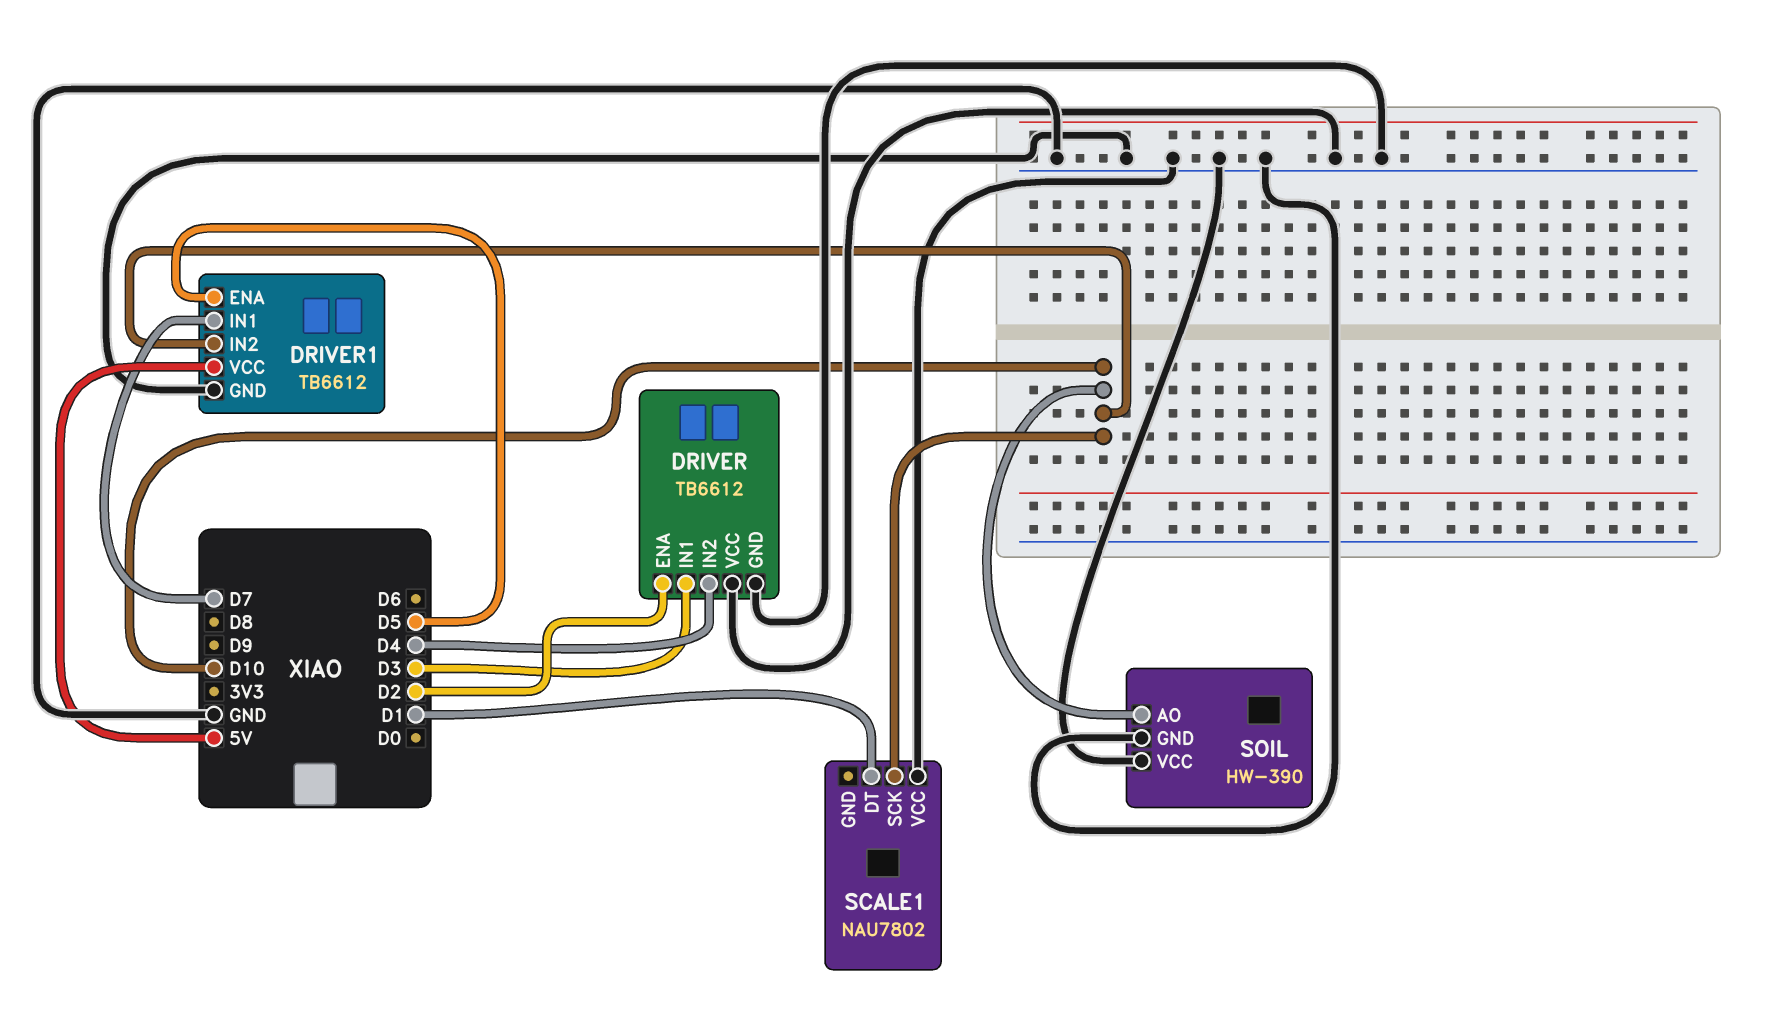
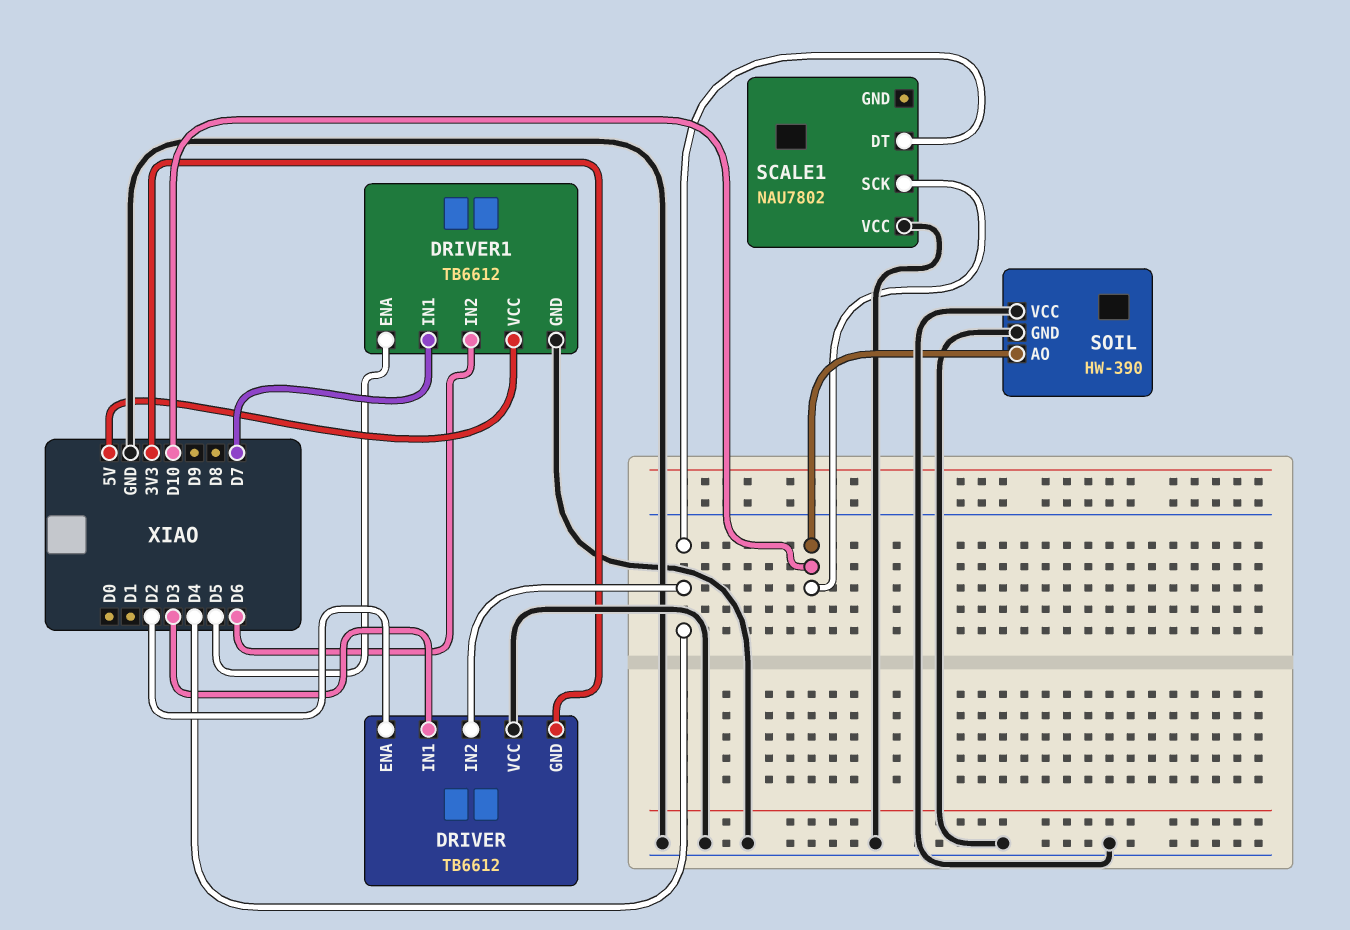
DRIVER pin GND: GND -> 3V3
DRIVER1 pin IN2: D10 -> D6
SCALE1 pin DT: D1 -> D4

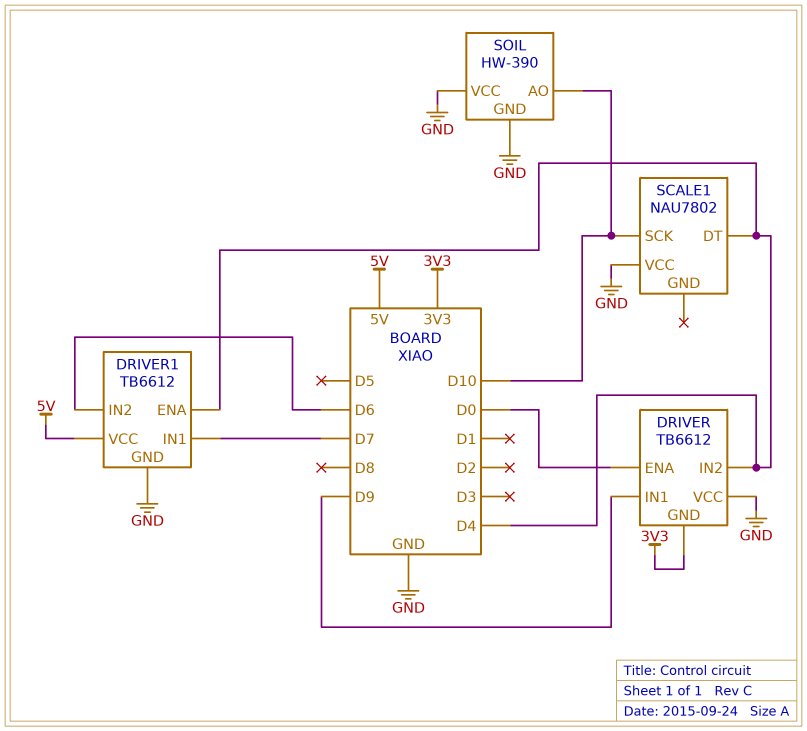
DRIVER pin ENA: D2 -> D0
DRIVER pin IN1: D3 -> D9
DRIVER1 pin ENA: D5 -> D4

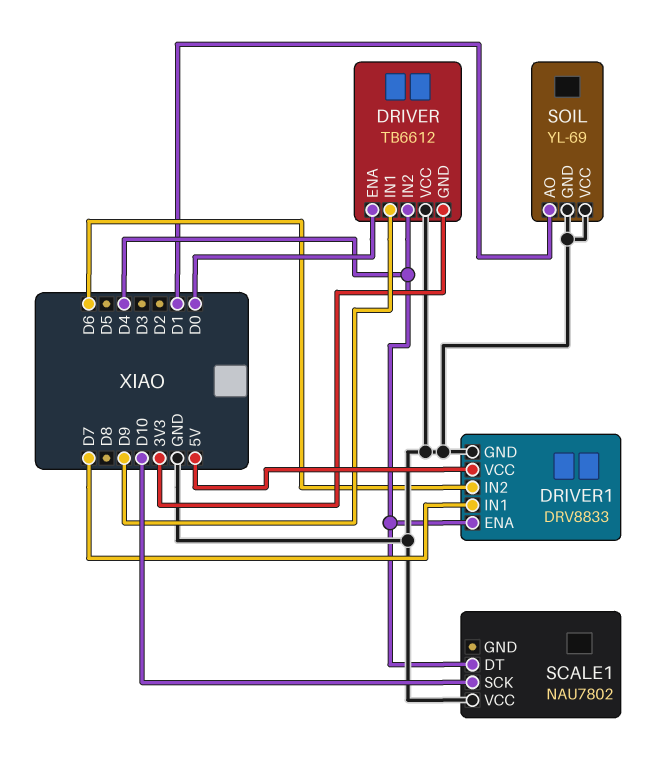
DRIVER1: TB6612 -> DRV8833
SOIL: HW-390 -> YL-69
SOIL pin AO: D10 -> D1

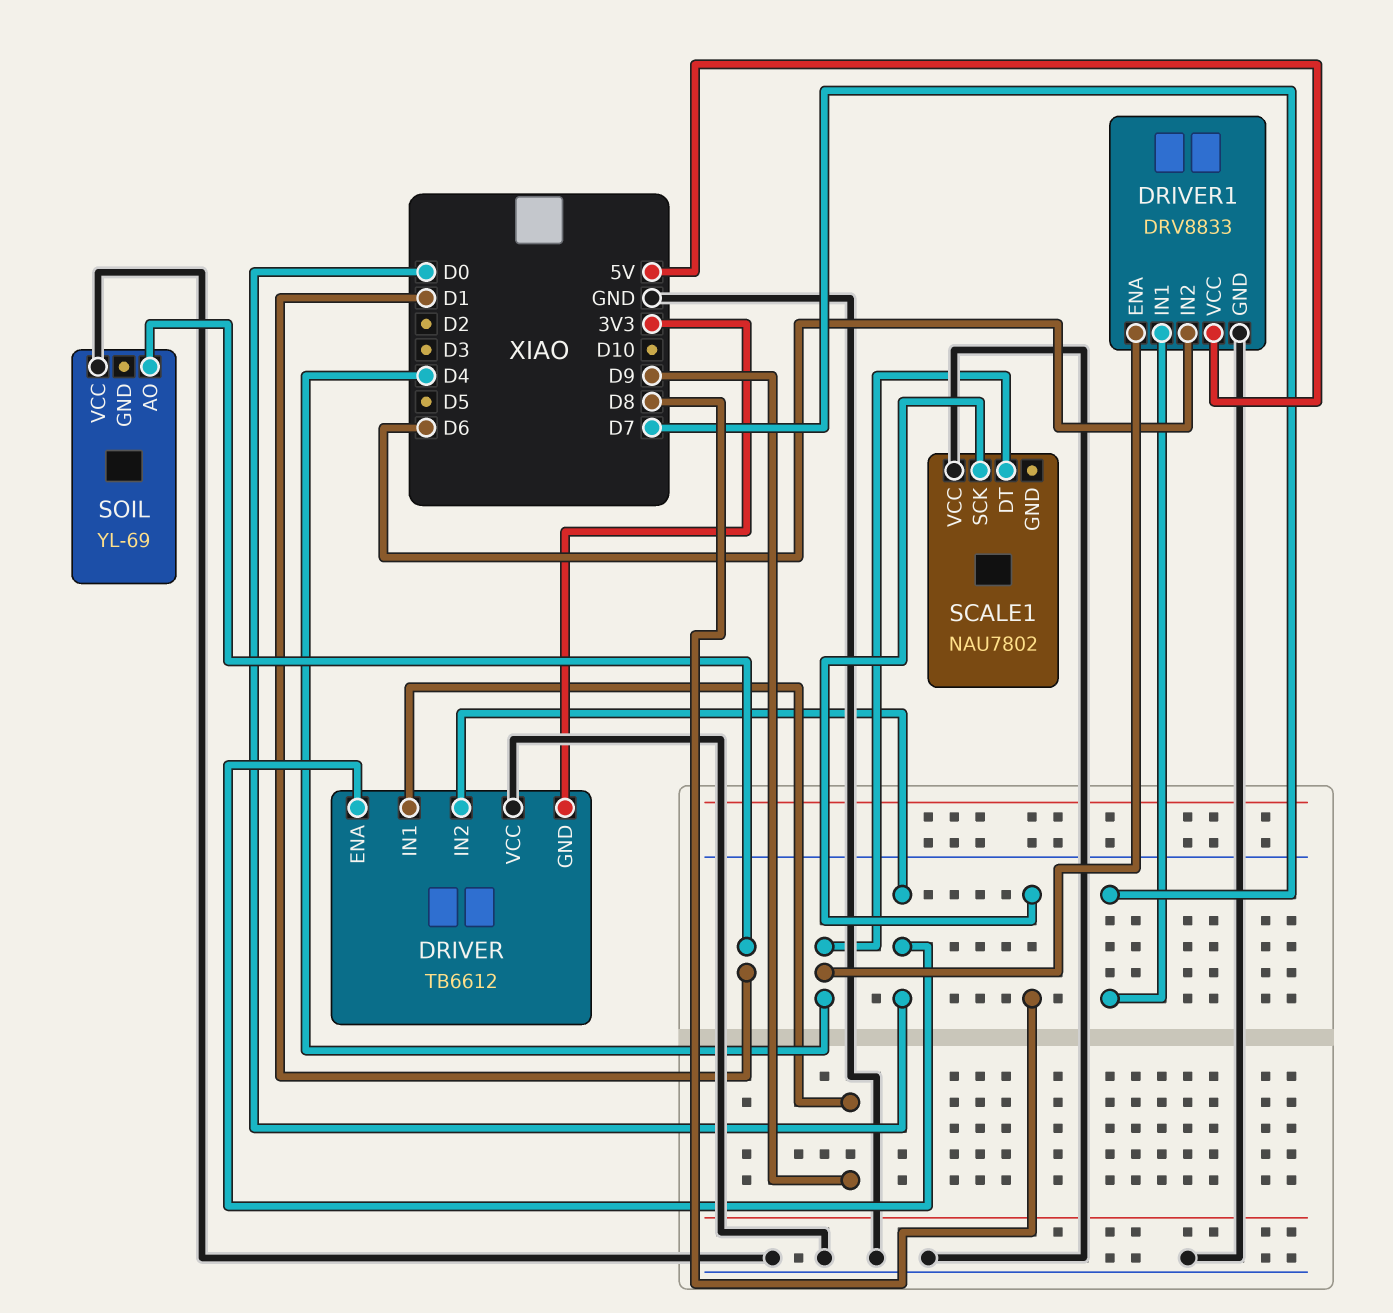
DRIVER pin IN2: D4 -> D0
SCALE1 pin SCK: D10 -> D8
SOIL pin GND: GND -> none

